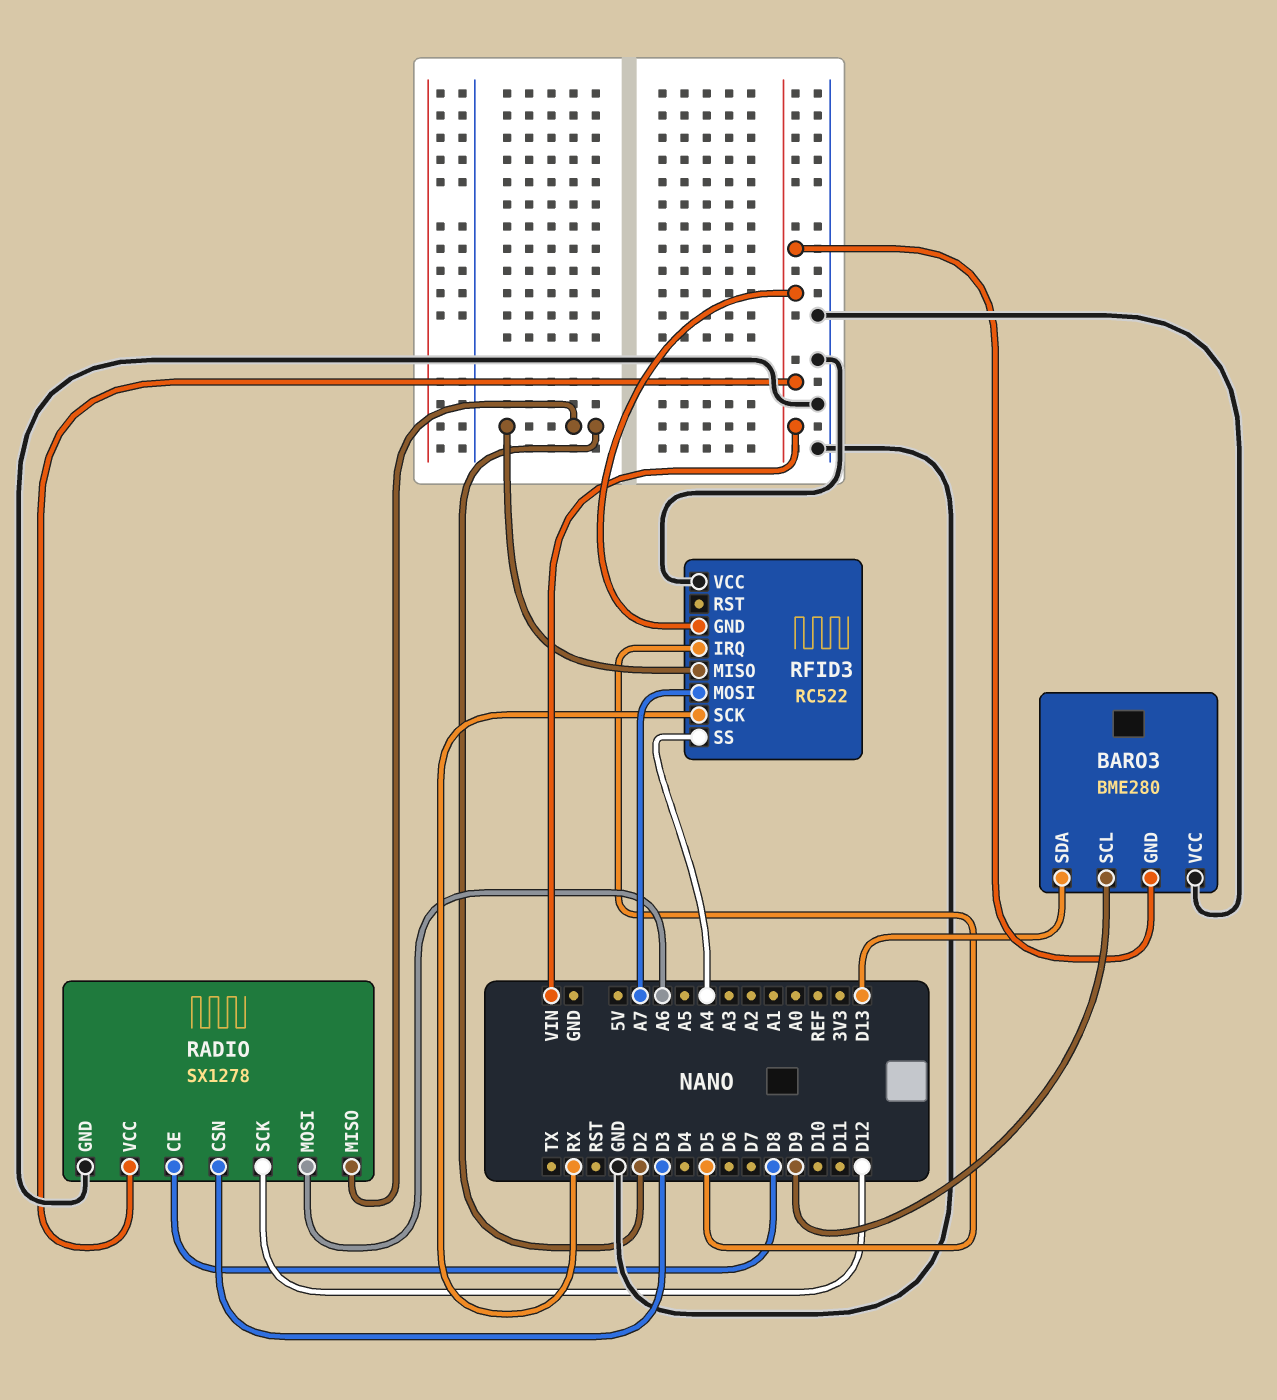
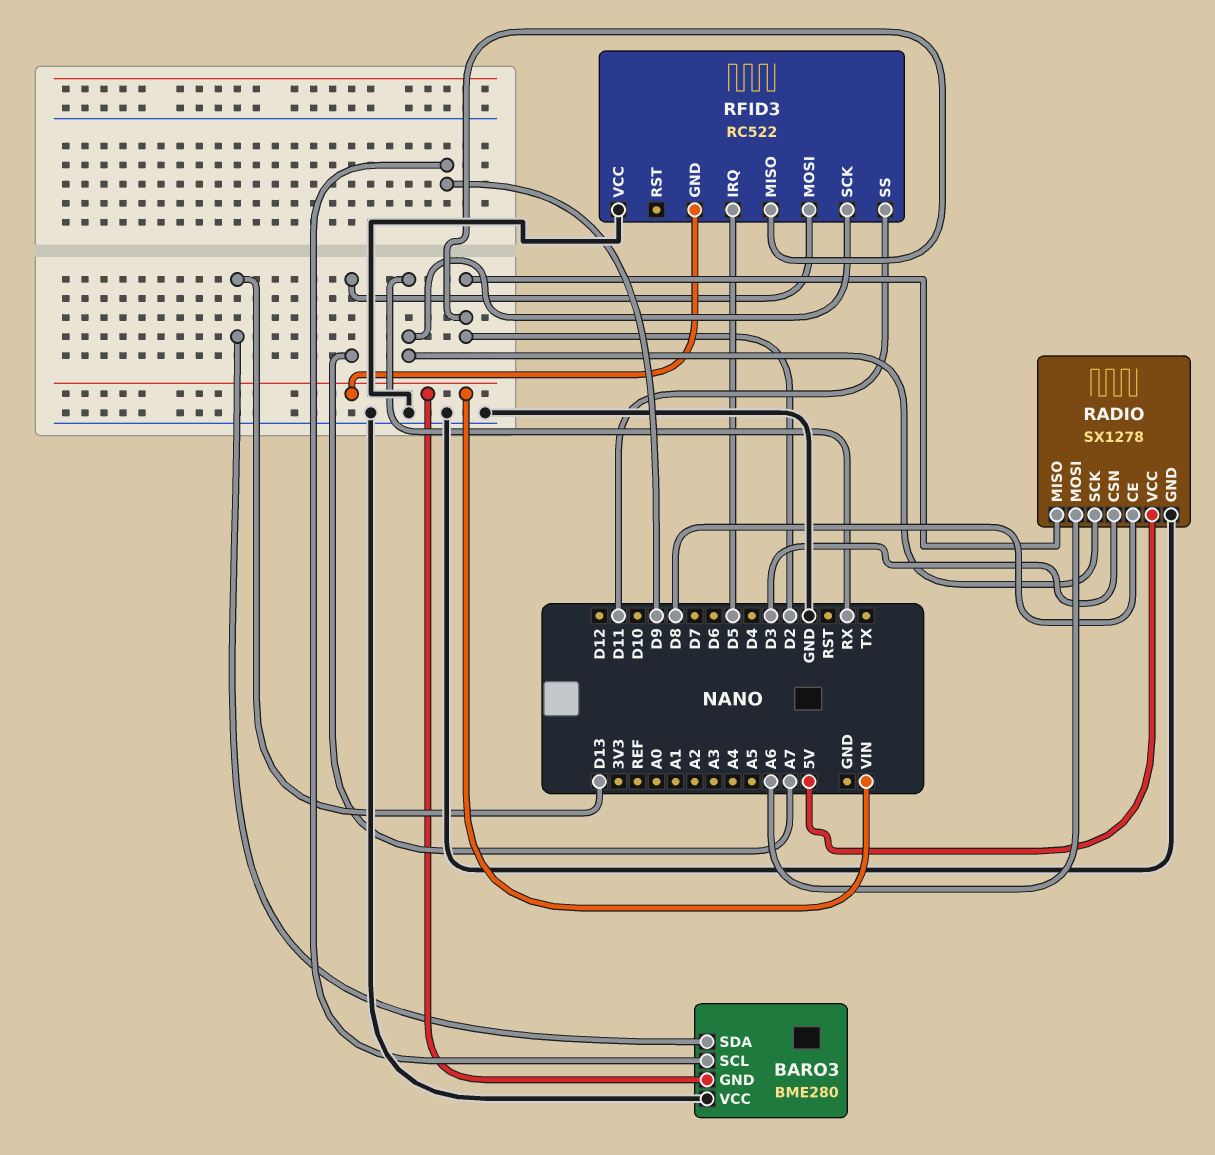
RADIO pin SCK: D12 -> RX
RADIO pin VCC: VIN -> 5V
RFID3 pin SS: A4 -> D11

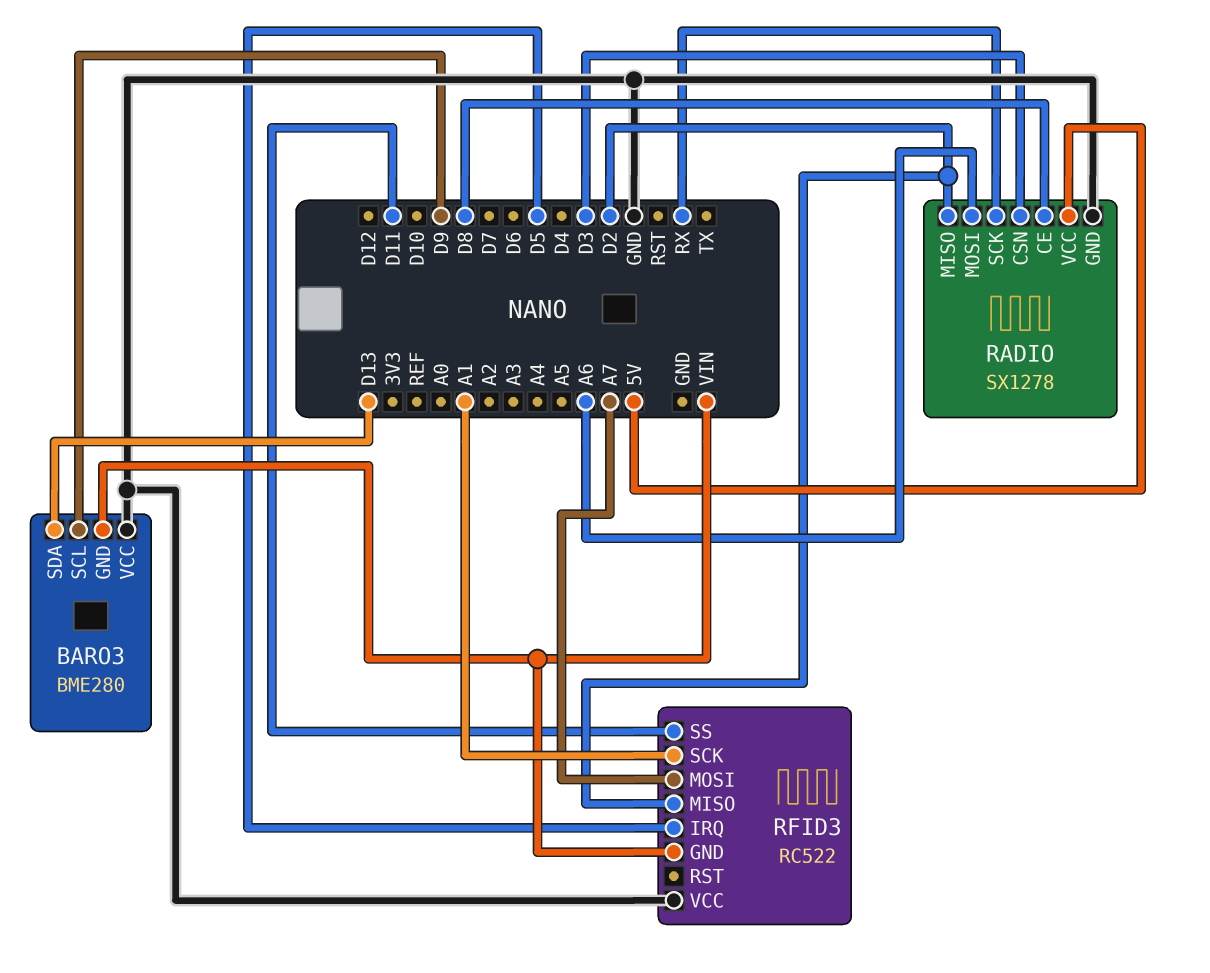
RFID3 pin SCK: RX -> A1

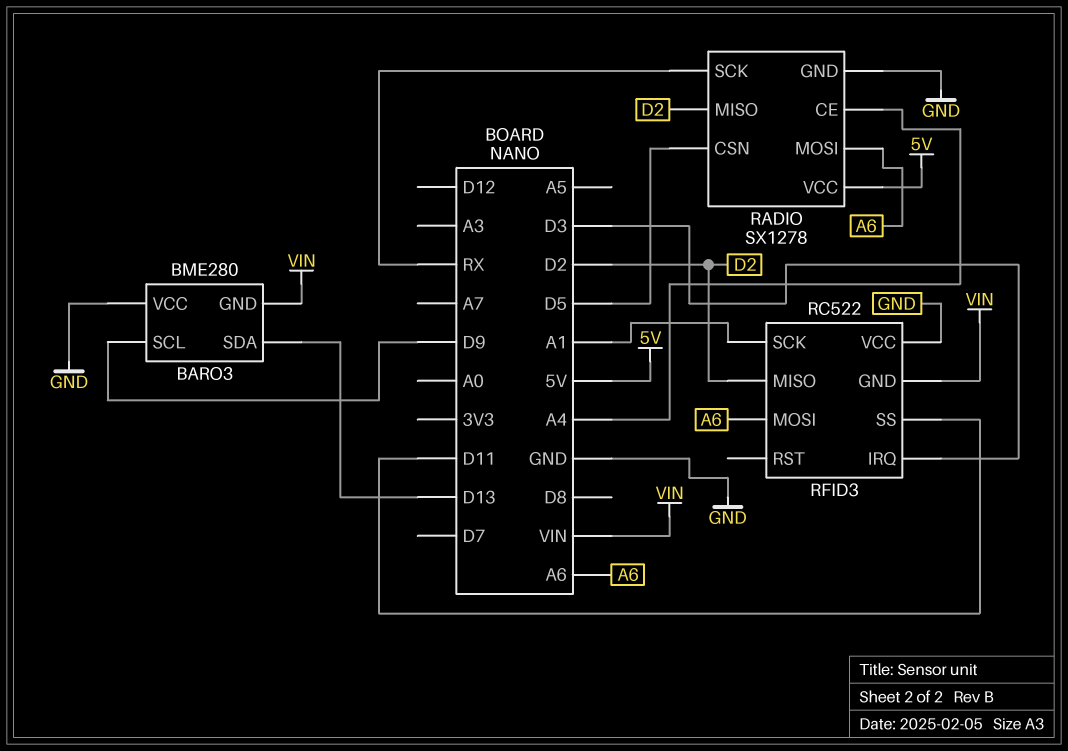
RADIO pin CE: D8 -> A4
RADIO pin CSN: D3 -> D5
RFID3 pin IRQ: D5 -> D3
RFID3 pin MOSI: A7 -> A6

